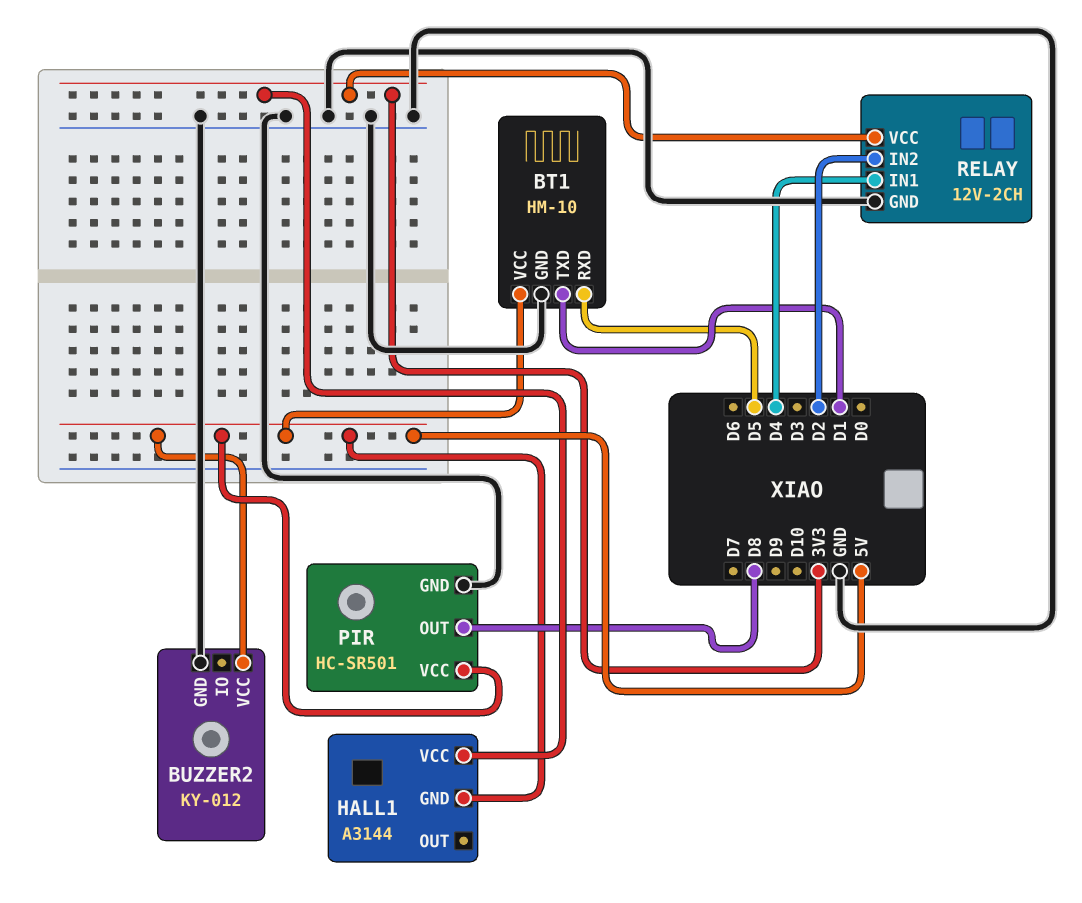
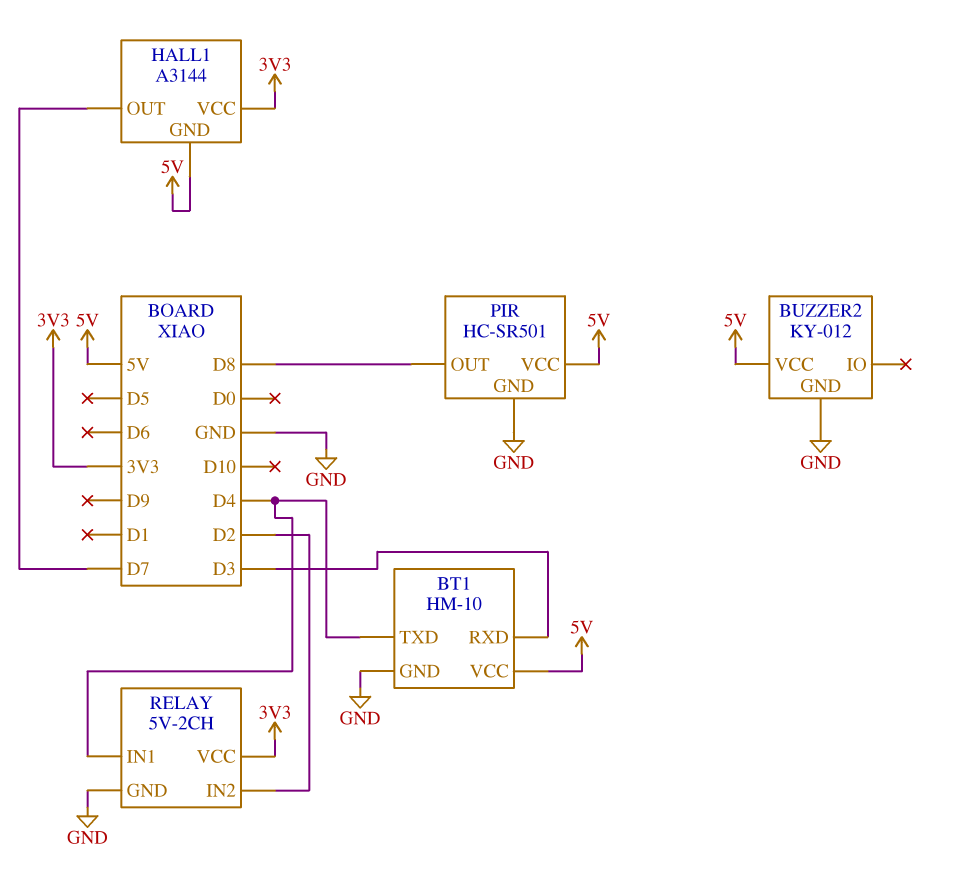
BT1 pin RXD: D5 -> D3
BT1 pin TXD: D1 -> D4
HALL1 pin OUT: none -> D7
RELAY: 12V-2CH -> 5V-2CH

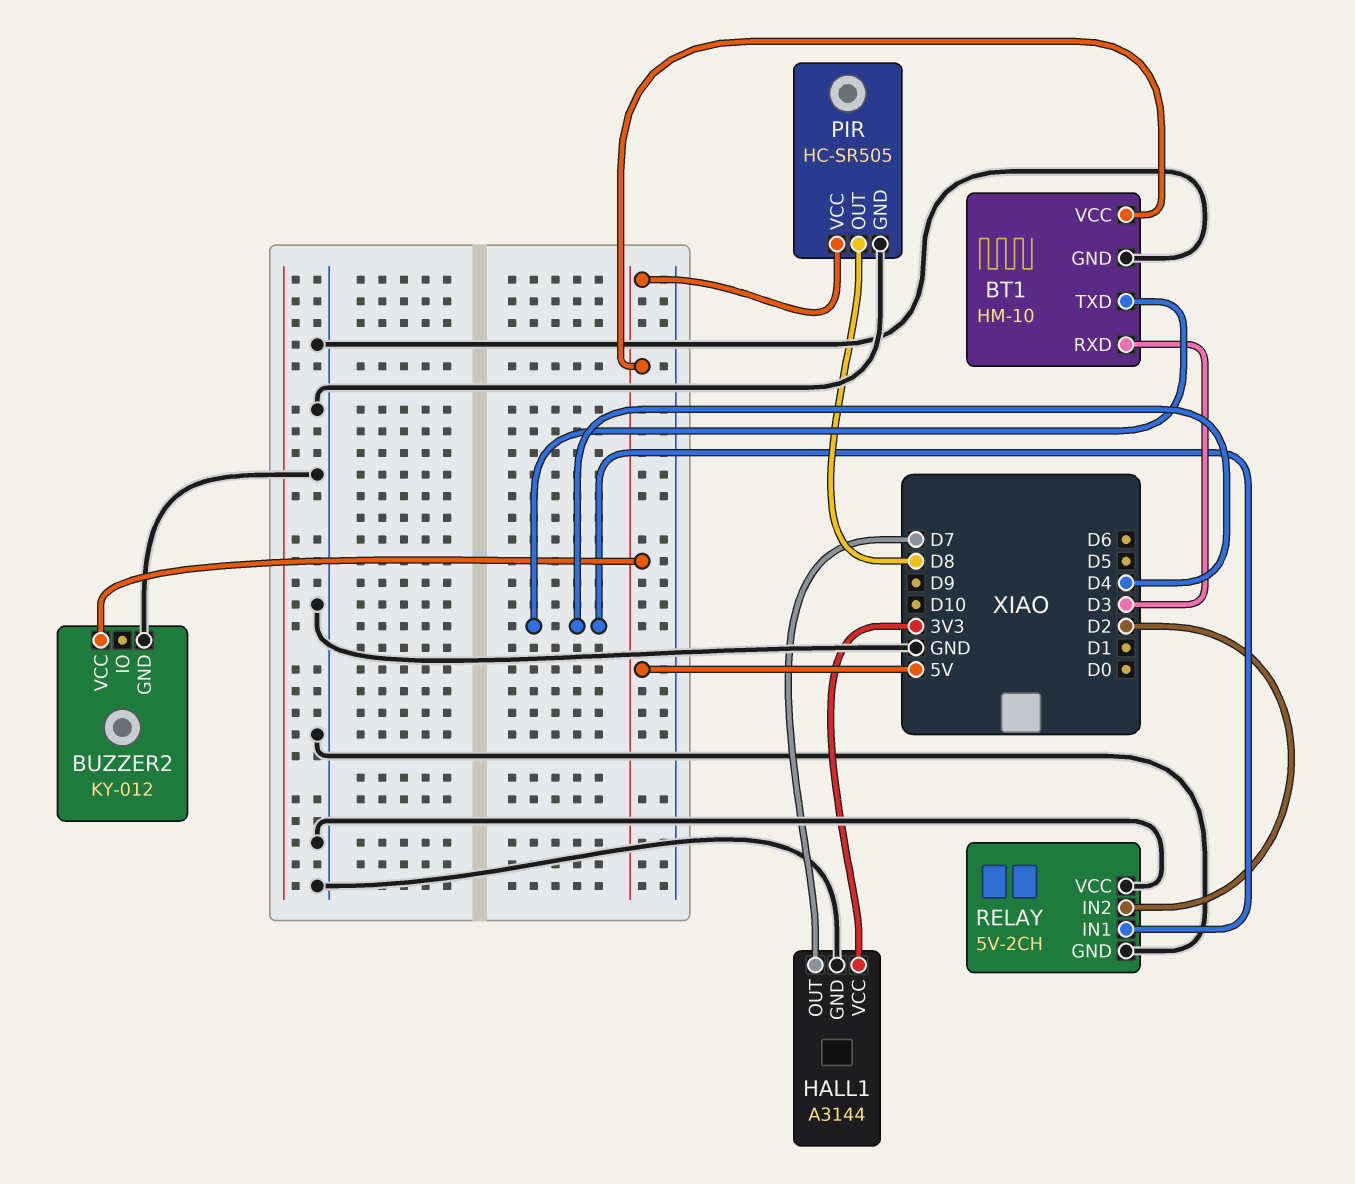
HALL1 pin GND: 5V -> GND
PIR: HC-SR501 -> HC-SR505
RELAY pin VCC: 3V3 -> GND

